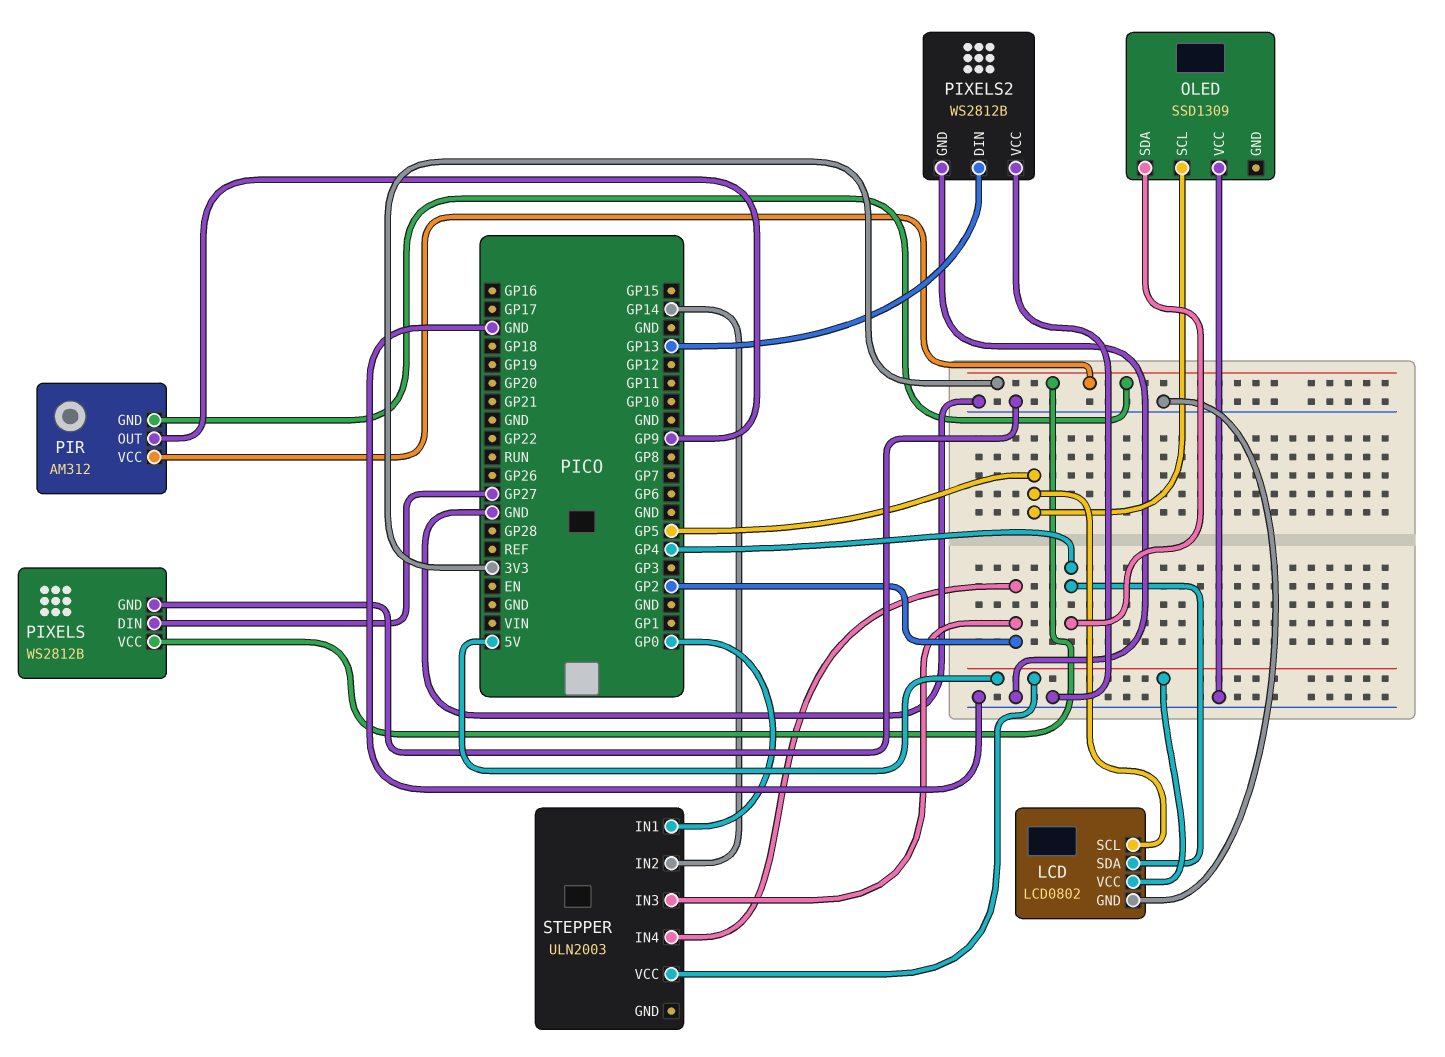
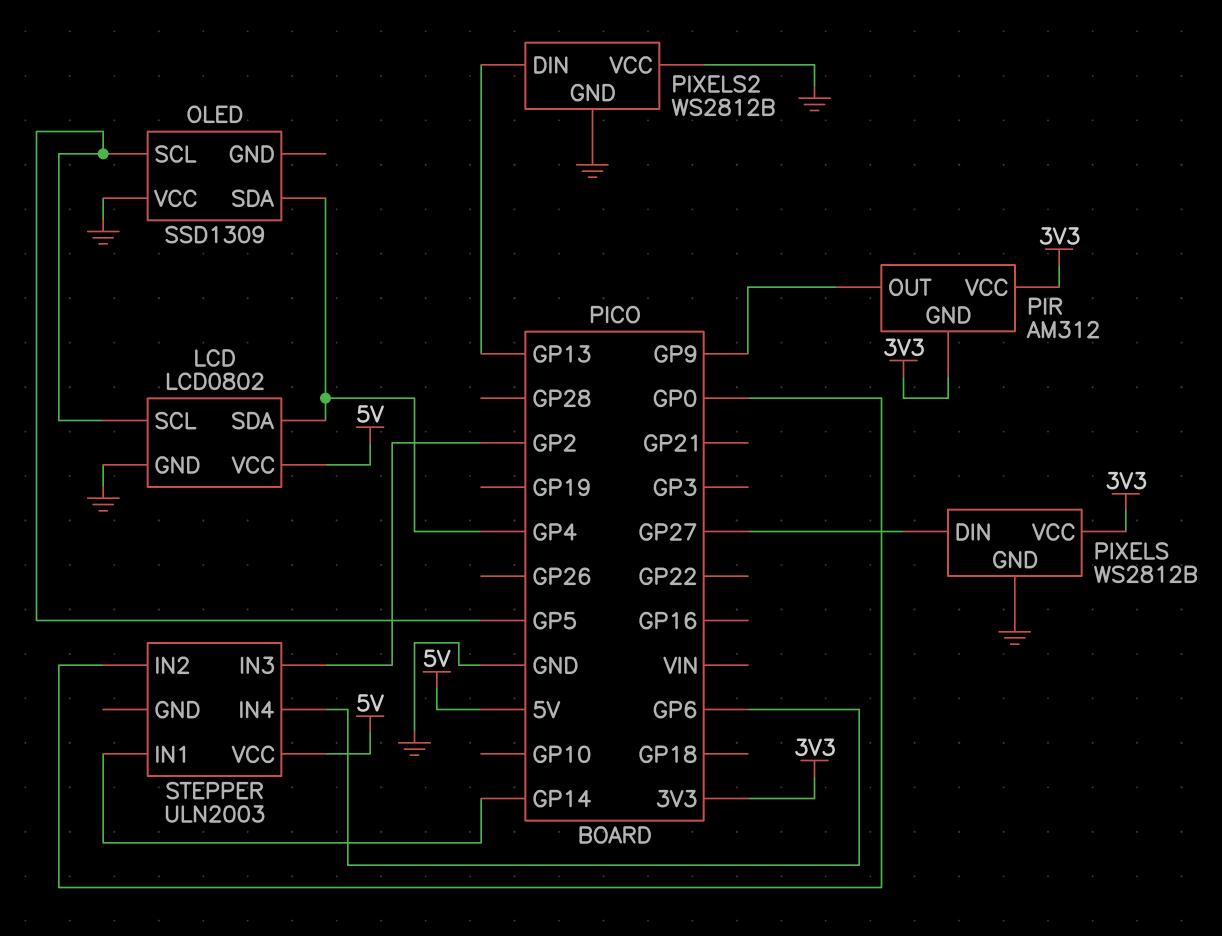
STEPPER pin IN1: GP0 -> GP14
STEPPER pin IN2: GP14 -> GP0
STEPPER pin IN4: GP2 -> GP6

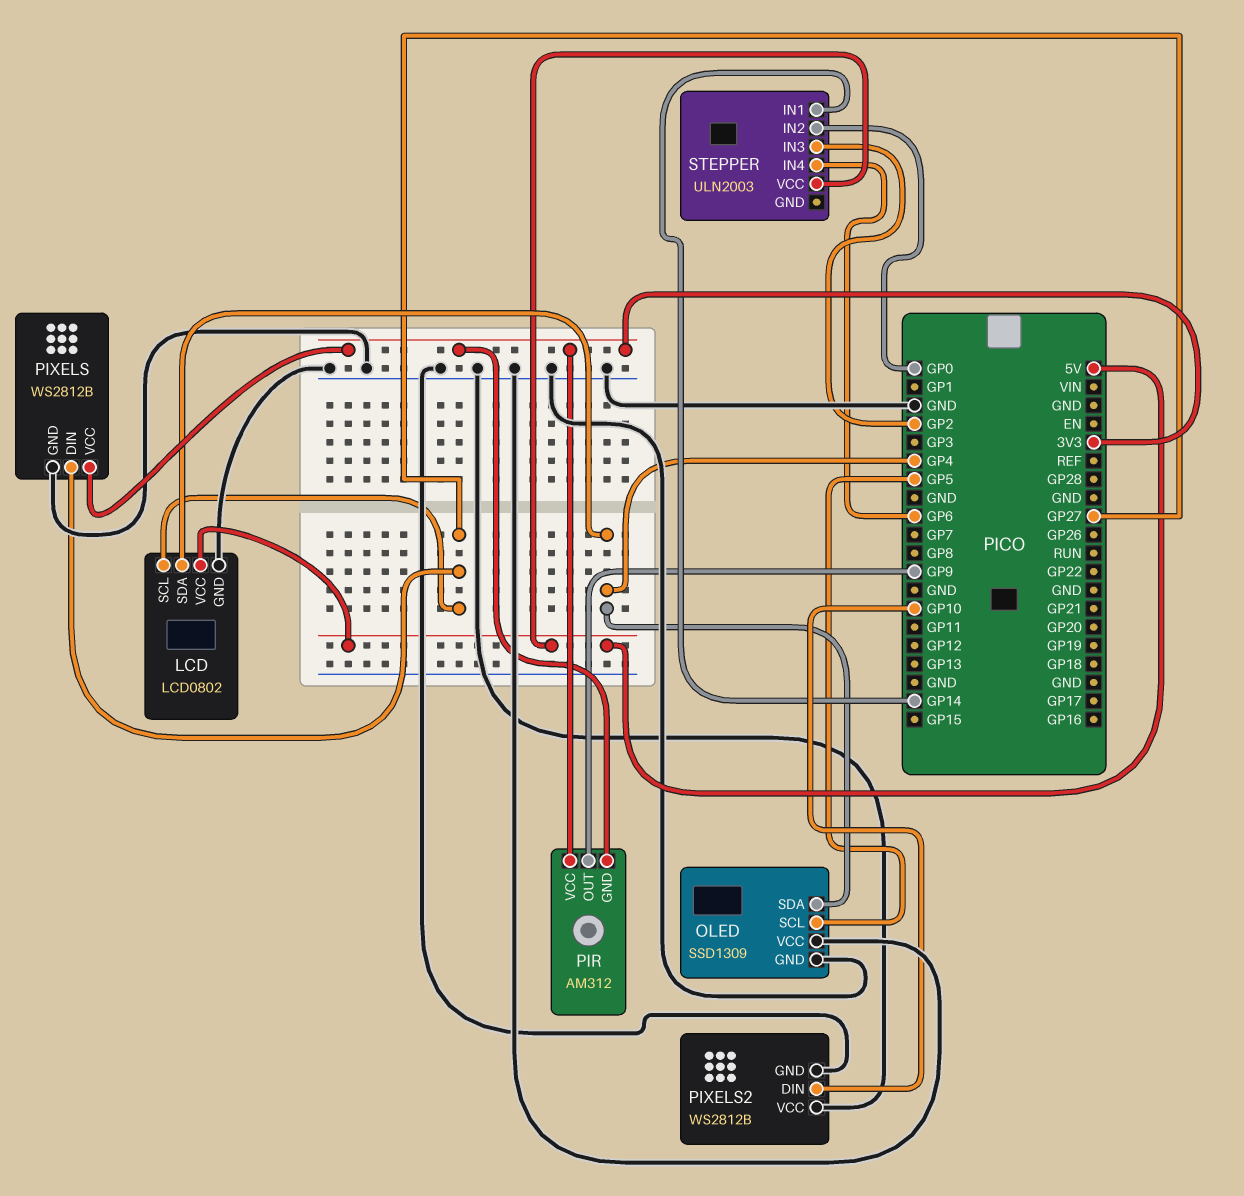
LCD pin SCL: GP5 -> GP27
OLED pin GND: none -> GND
PIXELS2 pin DIN: GP13 -> GP10

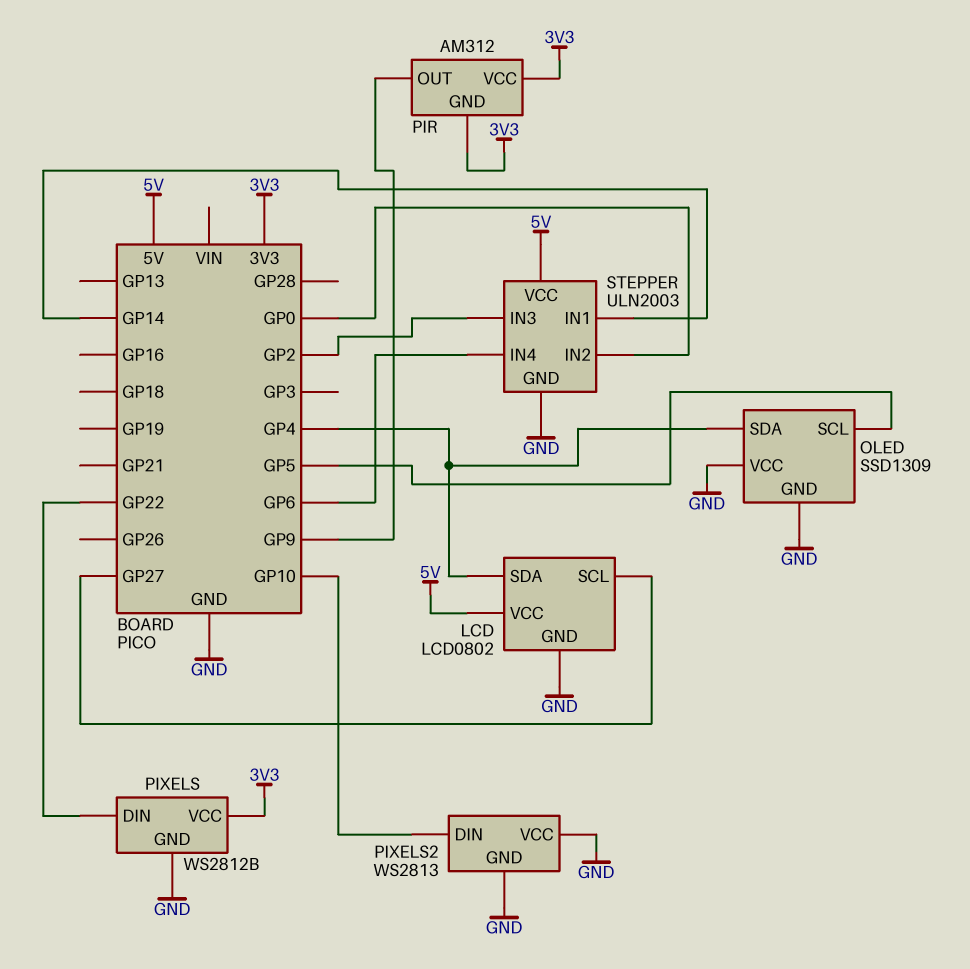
PIXELS pin DIN: GP27 -> GP22
PIXELS2: WS2812B -> WS2813
STEPPER pin GND: none -> GND

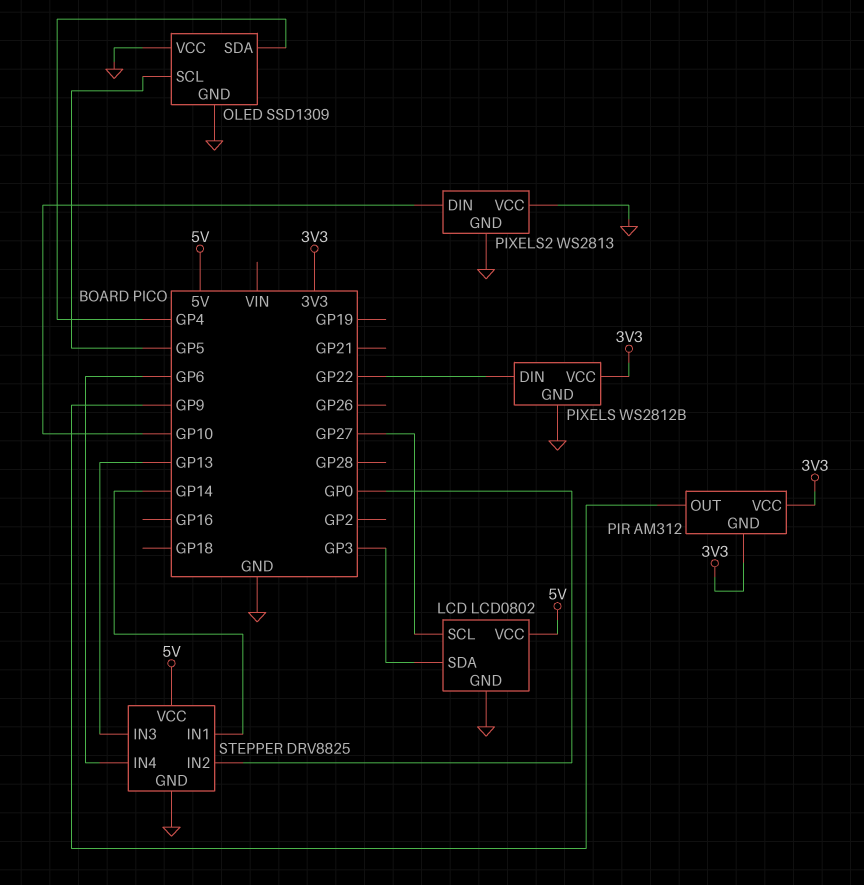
LCD pin SDA: GP4 -> GP3
STEPPER: ULN2003 -> DRV8825
STEPPER pin IN3: GP2 -> GP13

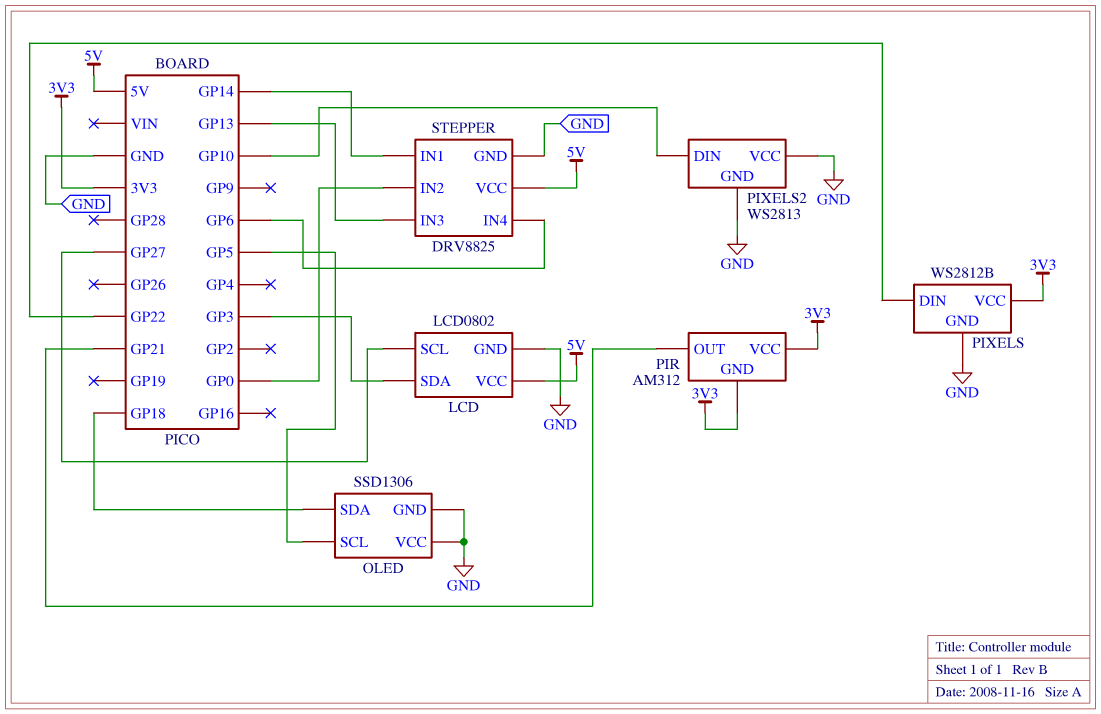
OLED: SSD1309 -> SSD1306
OLED pin SDA: GP4 -> GP18
PIR pin OUT: GP9 -> GP21

